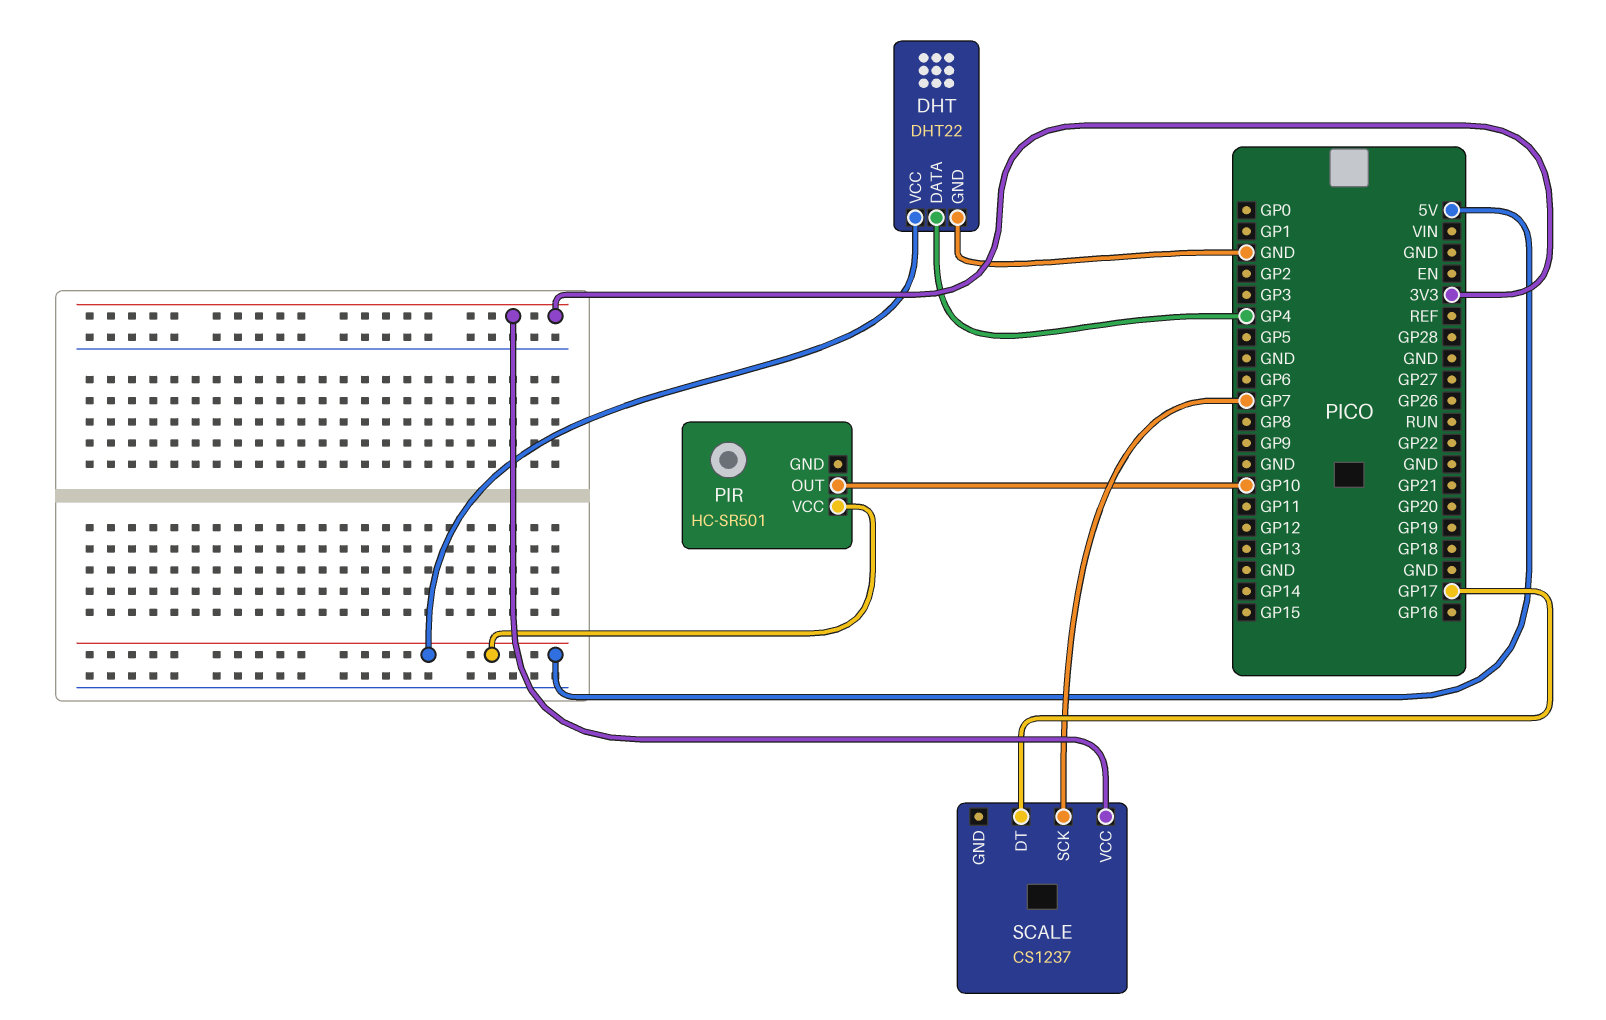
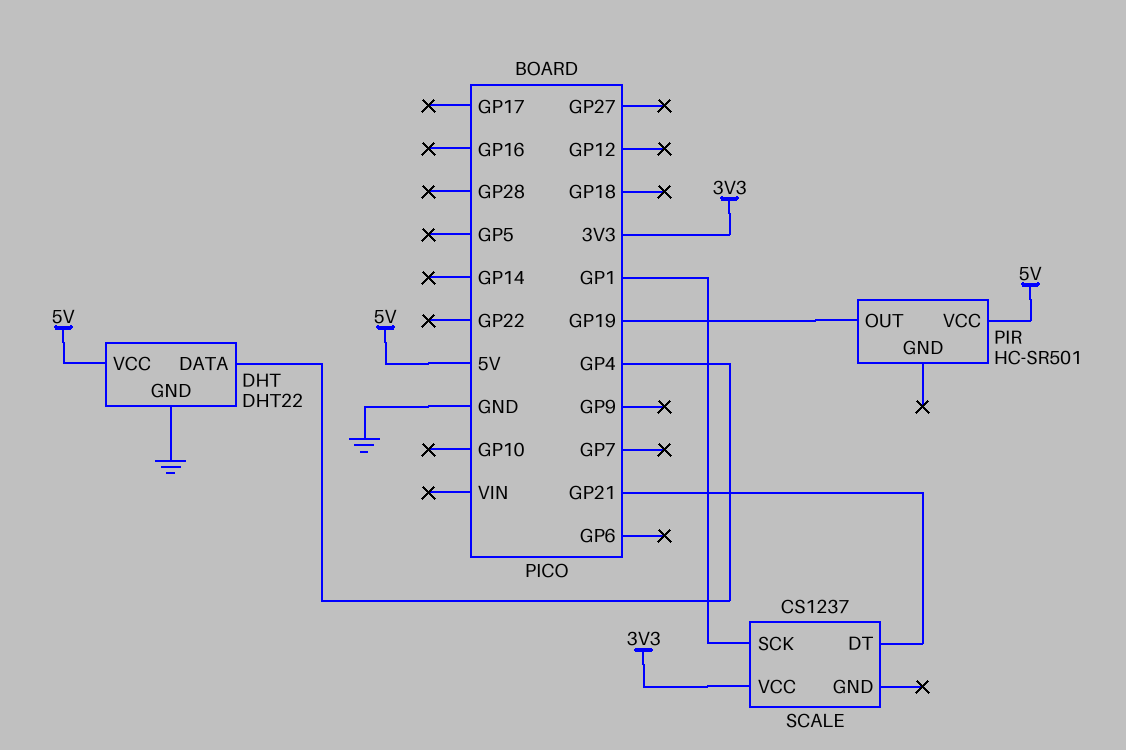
PIR pin OUT: GP10 -> GP19
SCALE pin DT: GP17 -> GP21
SCALE pin SCK: GP7 -> GP1

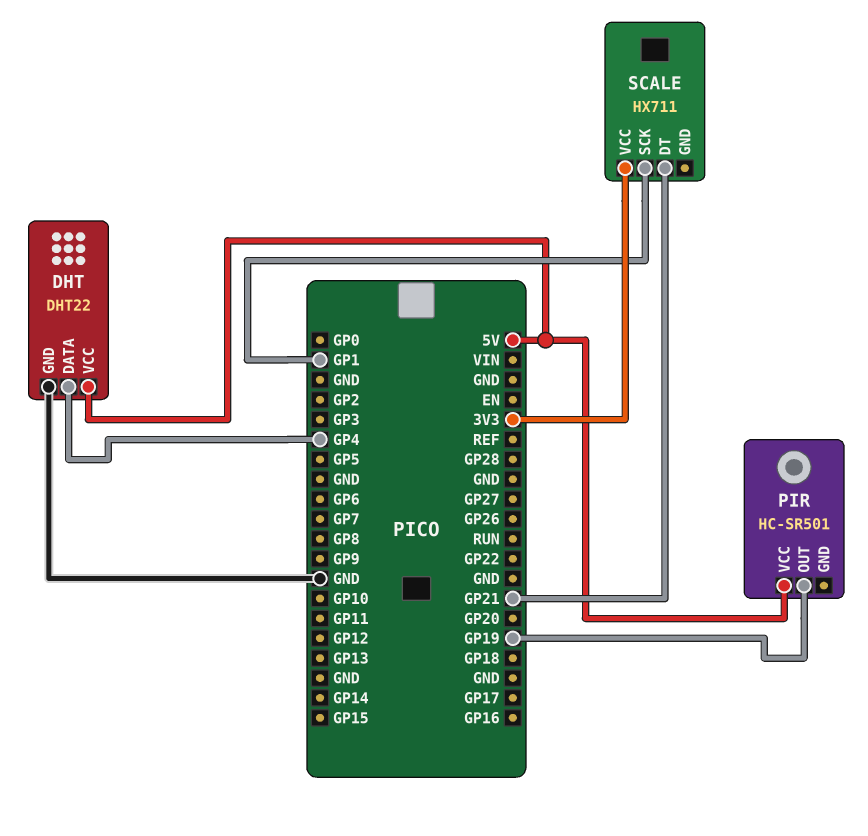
SCALE: CS1237 -> HX711

